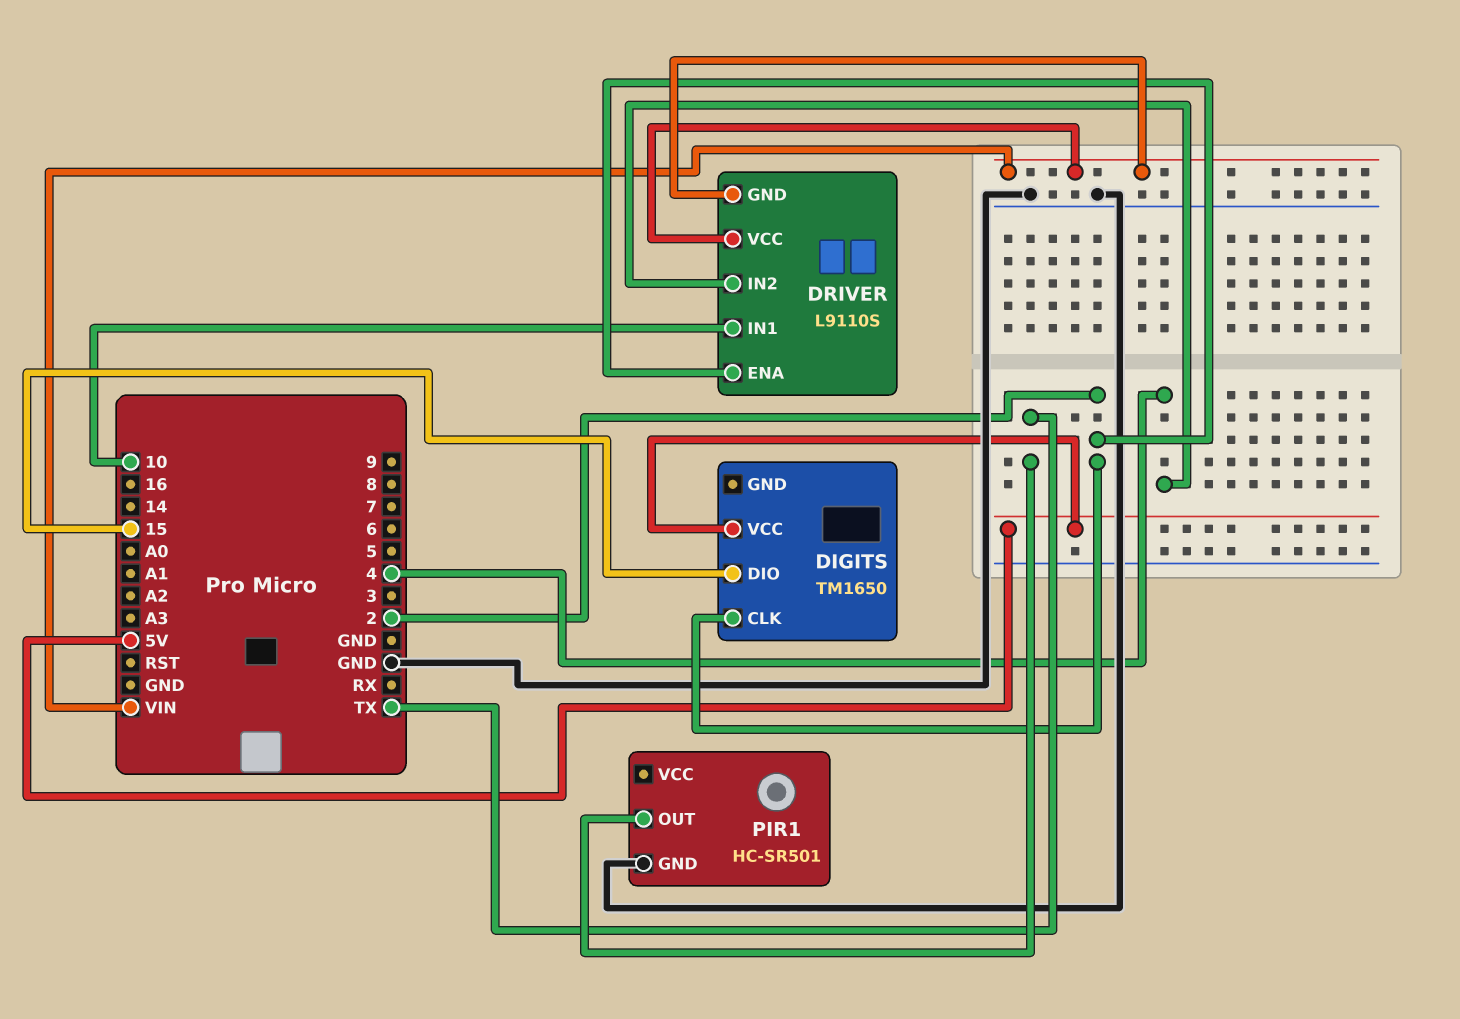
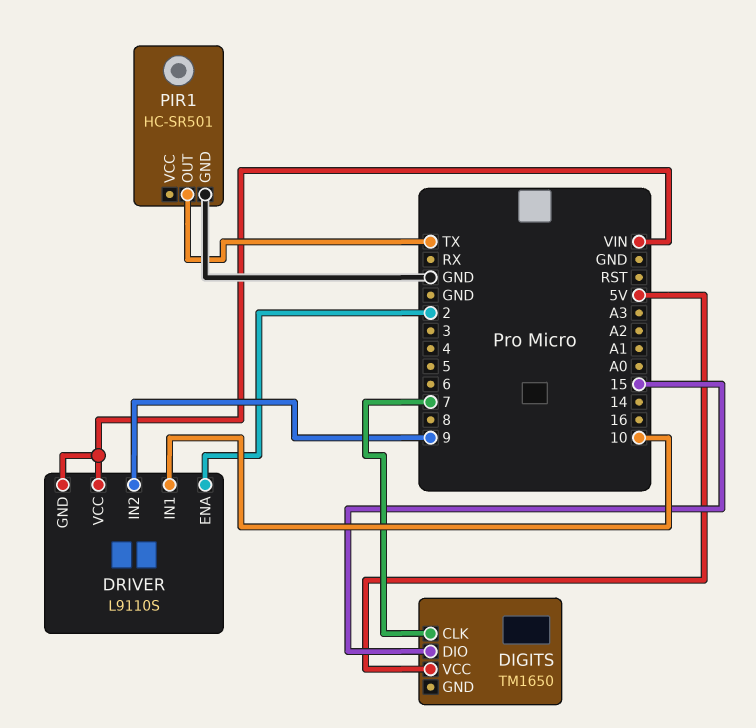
DIGITS pin CLK: 2 -> 7
DRIVER pin IN2: 4 -> 9

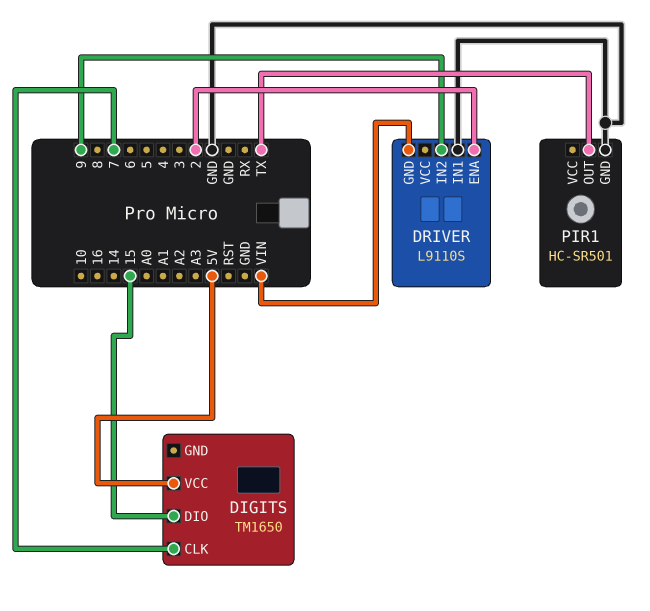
DRIVER pin IN1: 10 -> GND
DRIVER pin VCC: VIN -> none

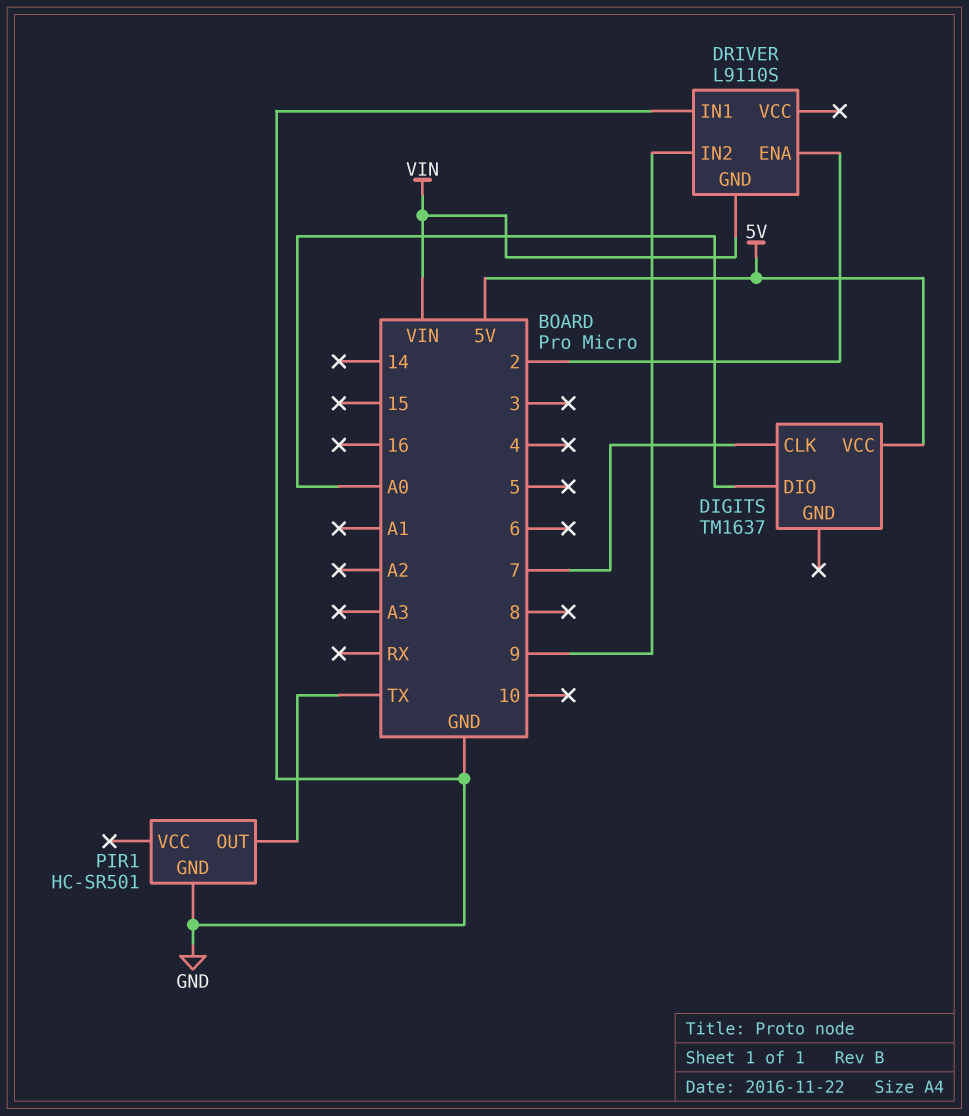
DIGITS: TM1650 -> TM1637
DIGITS pin DIO: 15 -> A0

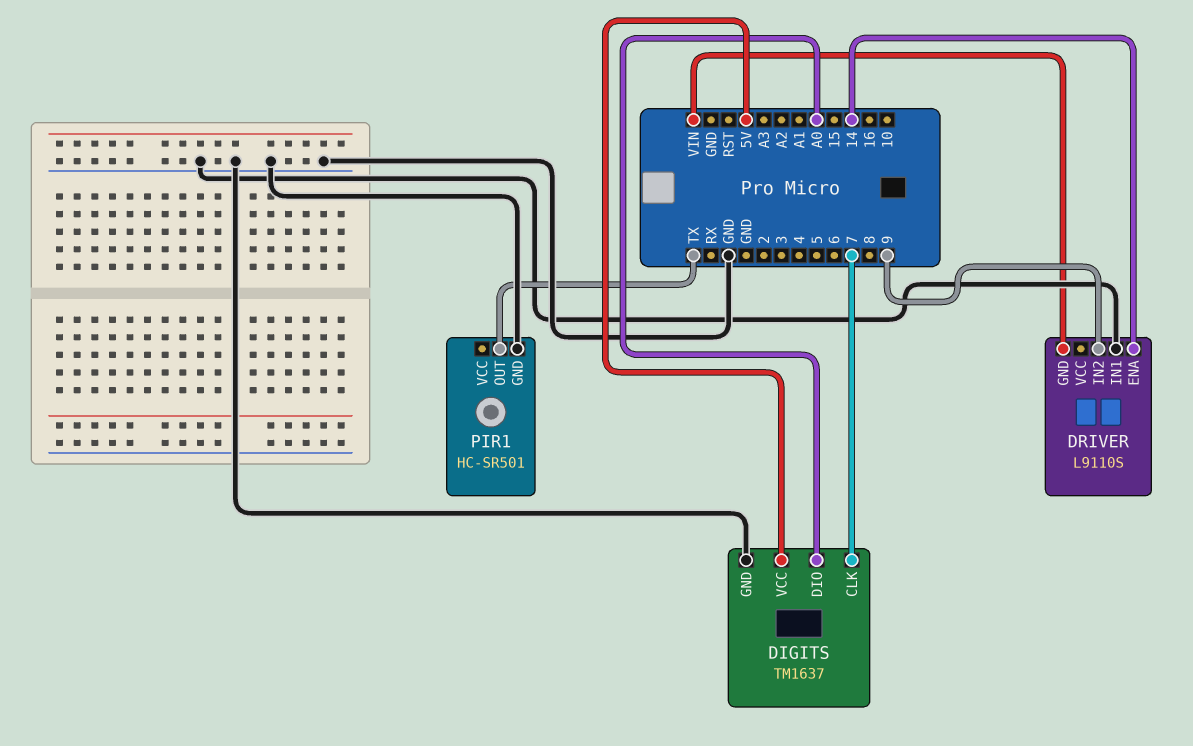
DIGITS pin GND: none -> GND
DRIVER pin ENA: 2 -> 14

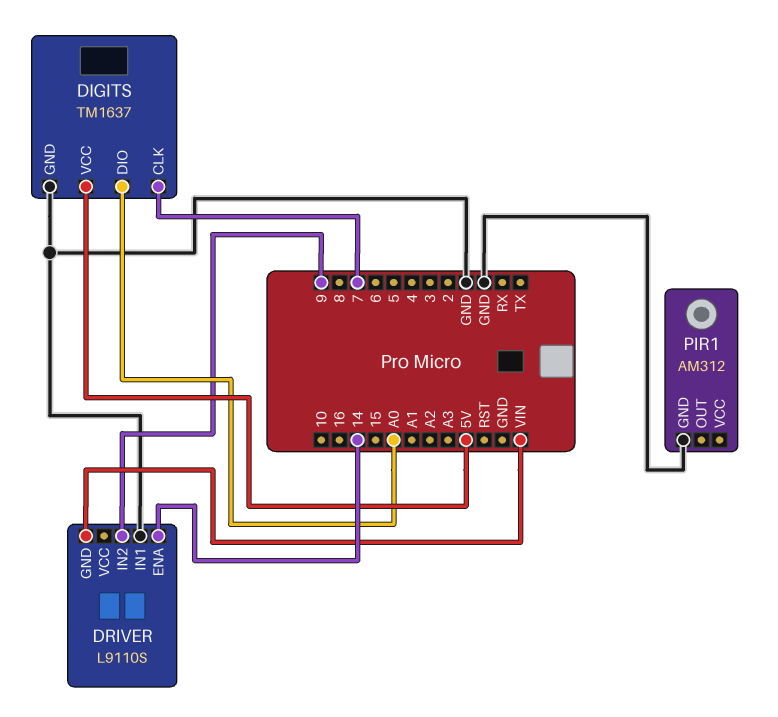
PIR1: HC-SR501 -> AM312
PIR1 pin OUT: TX -> none

